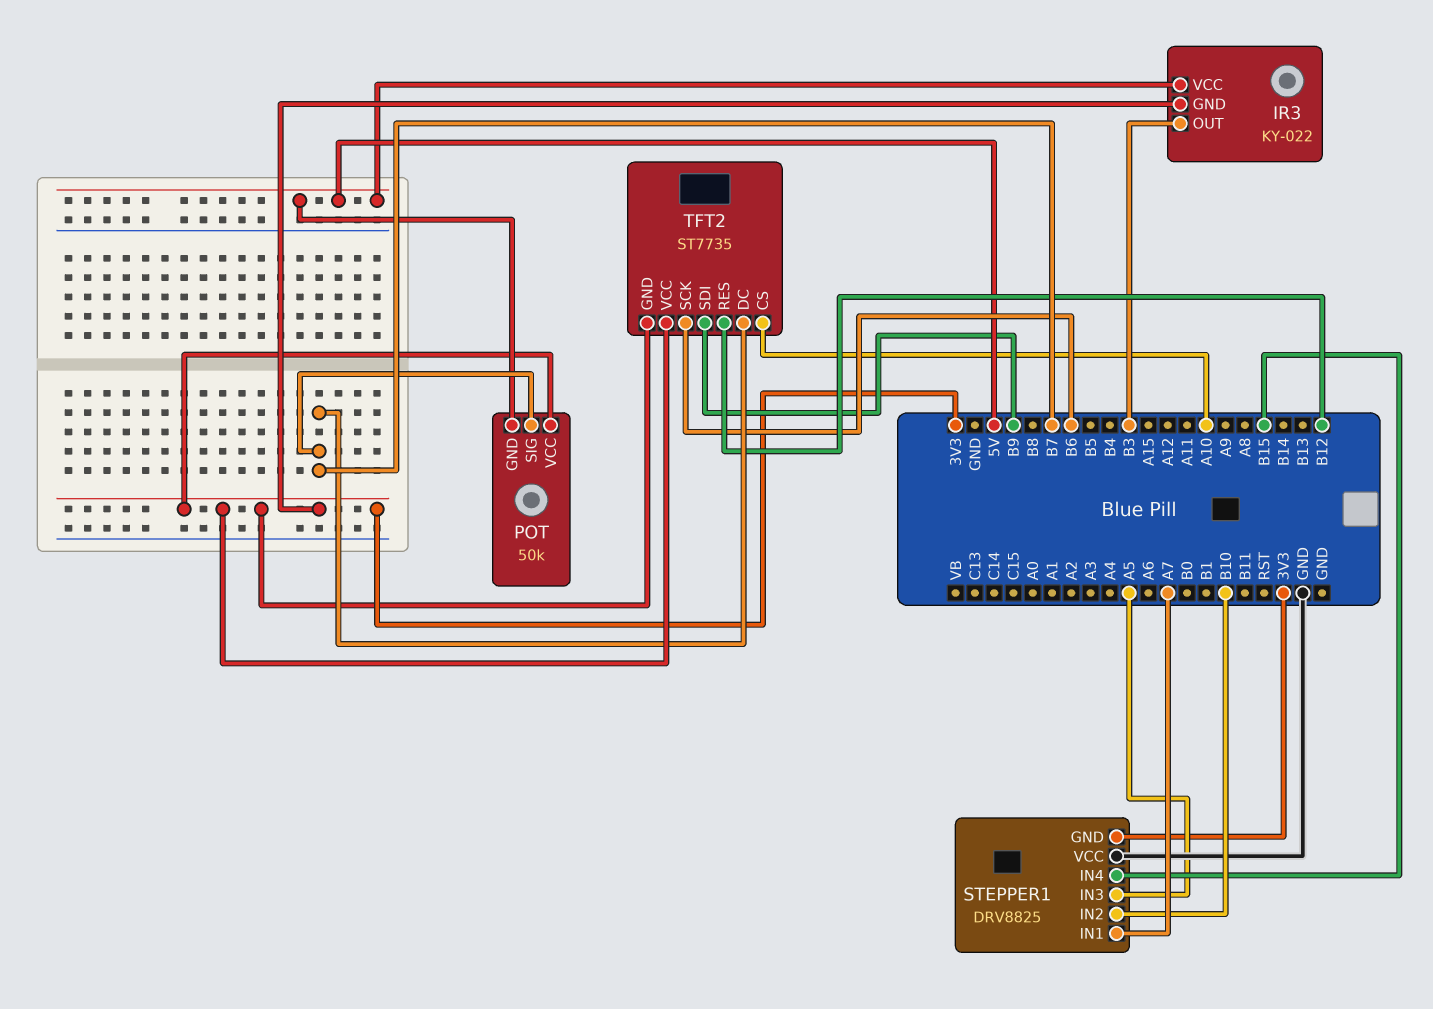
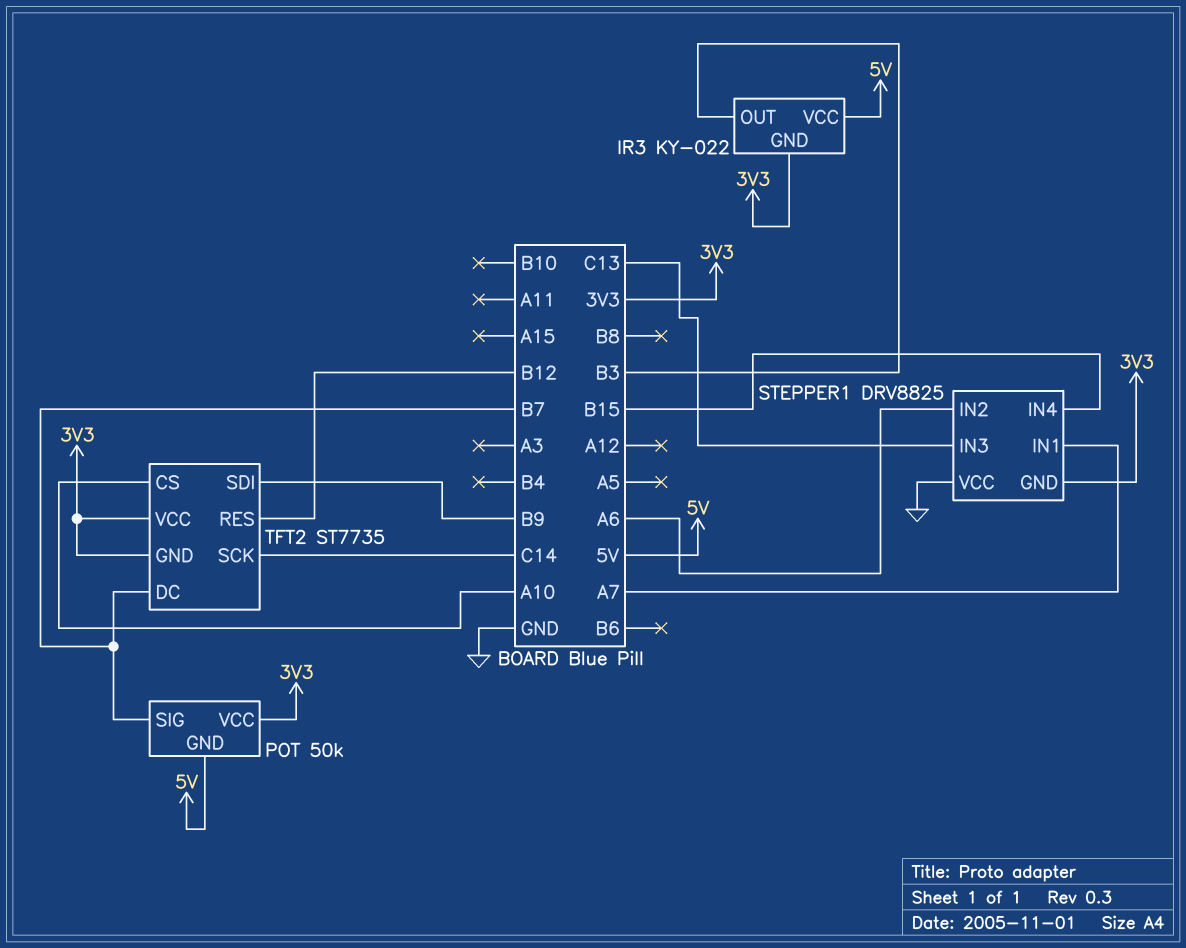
STEPPER1 pin IN2: B10 -> A6
STEPPER1 pin IN3: A5 -> C13
TFT2 pin SCK: B6 -> C14

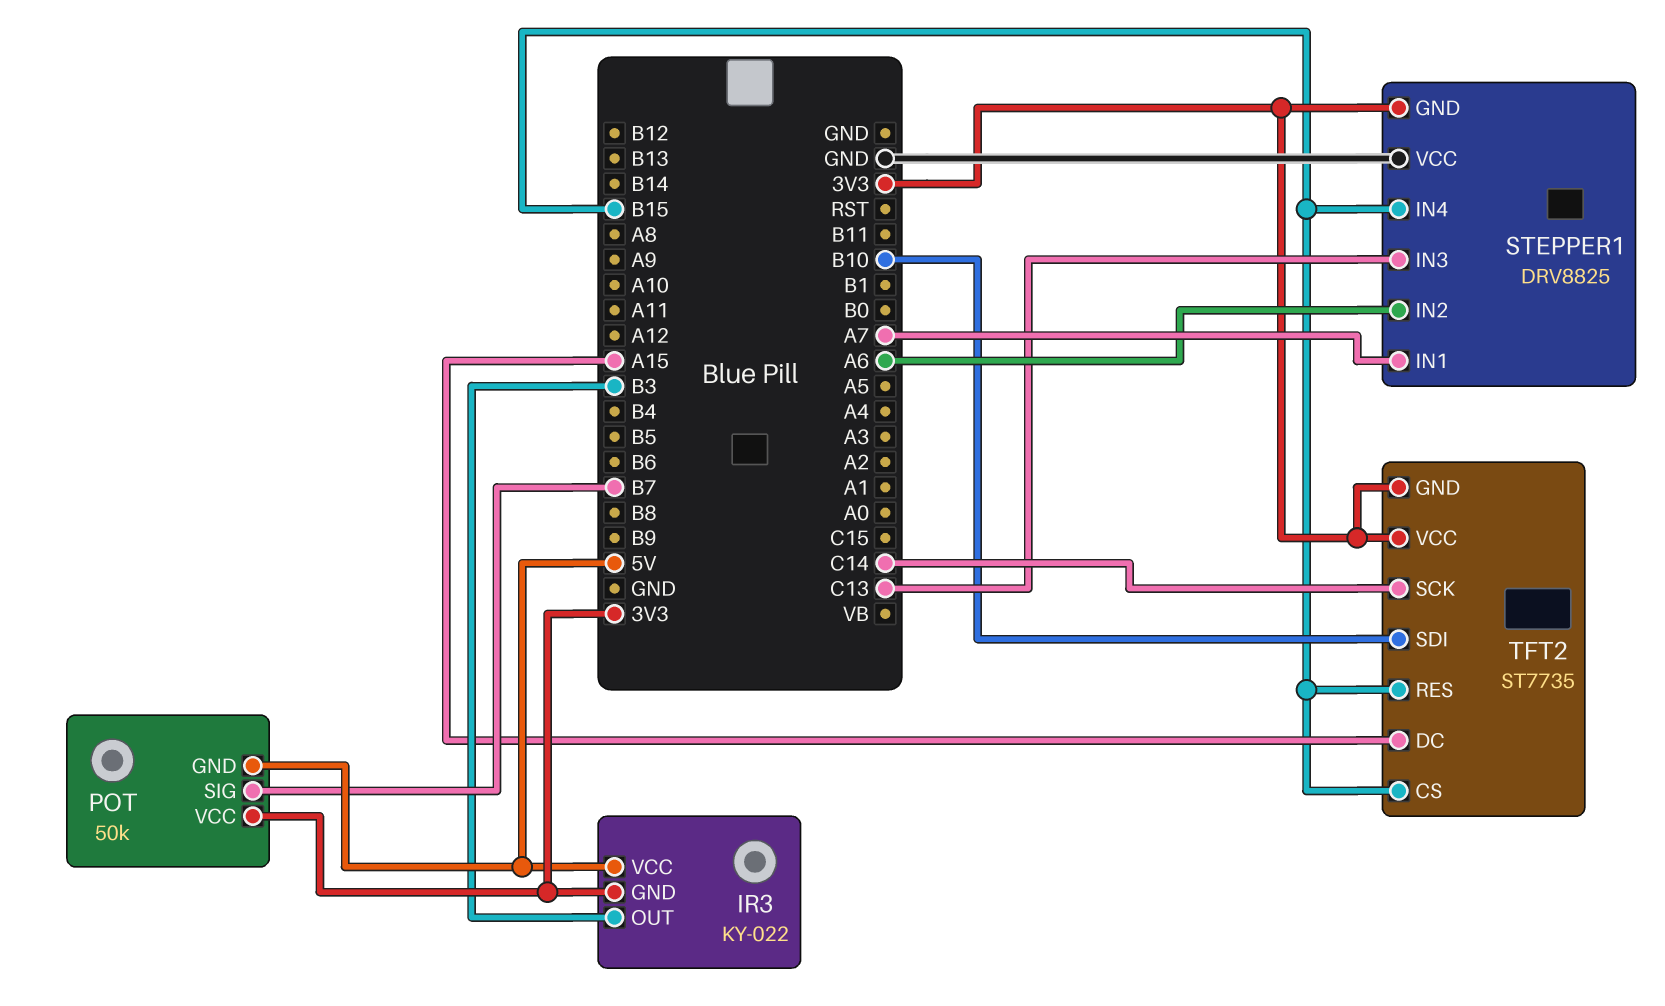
TFT2 pin CS: A10 -> B15
TFT2 pin DC: B7 -> A15
TFT2 pin RES: B12 -> B15
TFT2 pin SDI: B9 -> B10

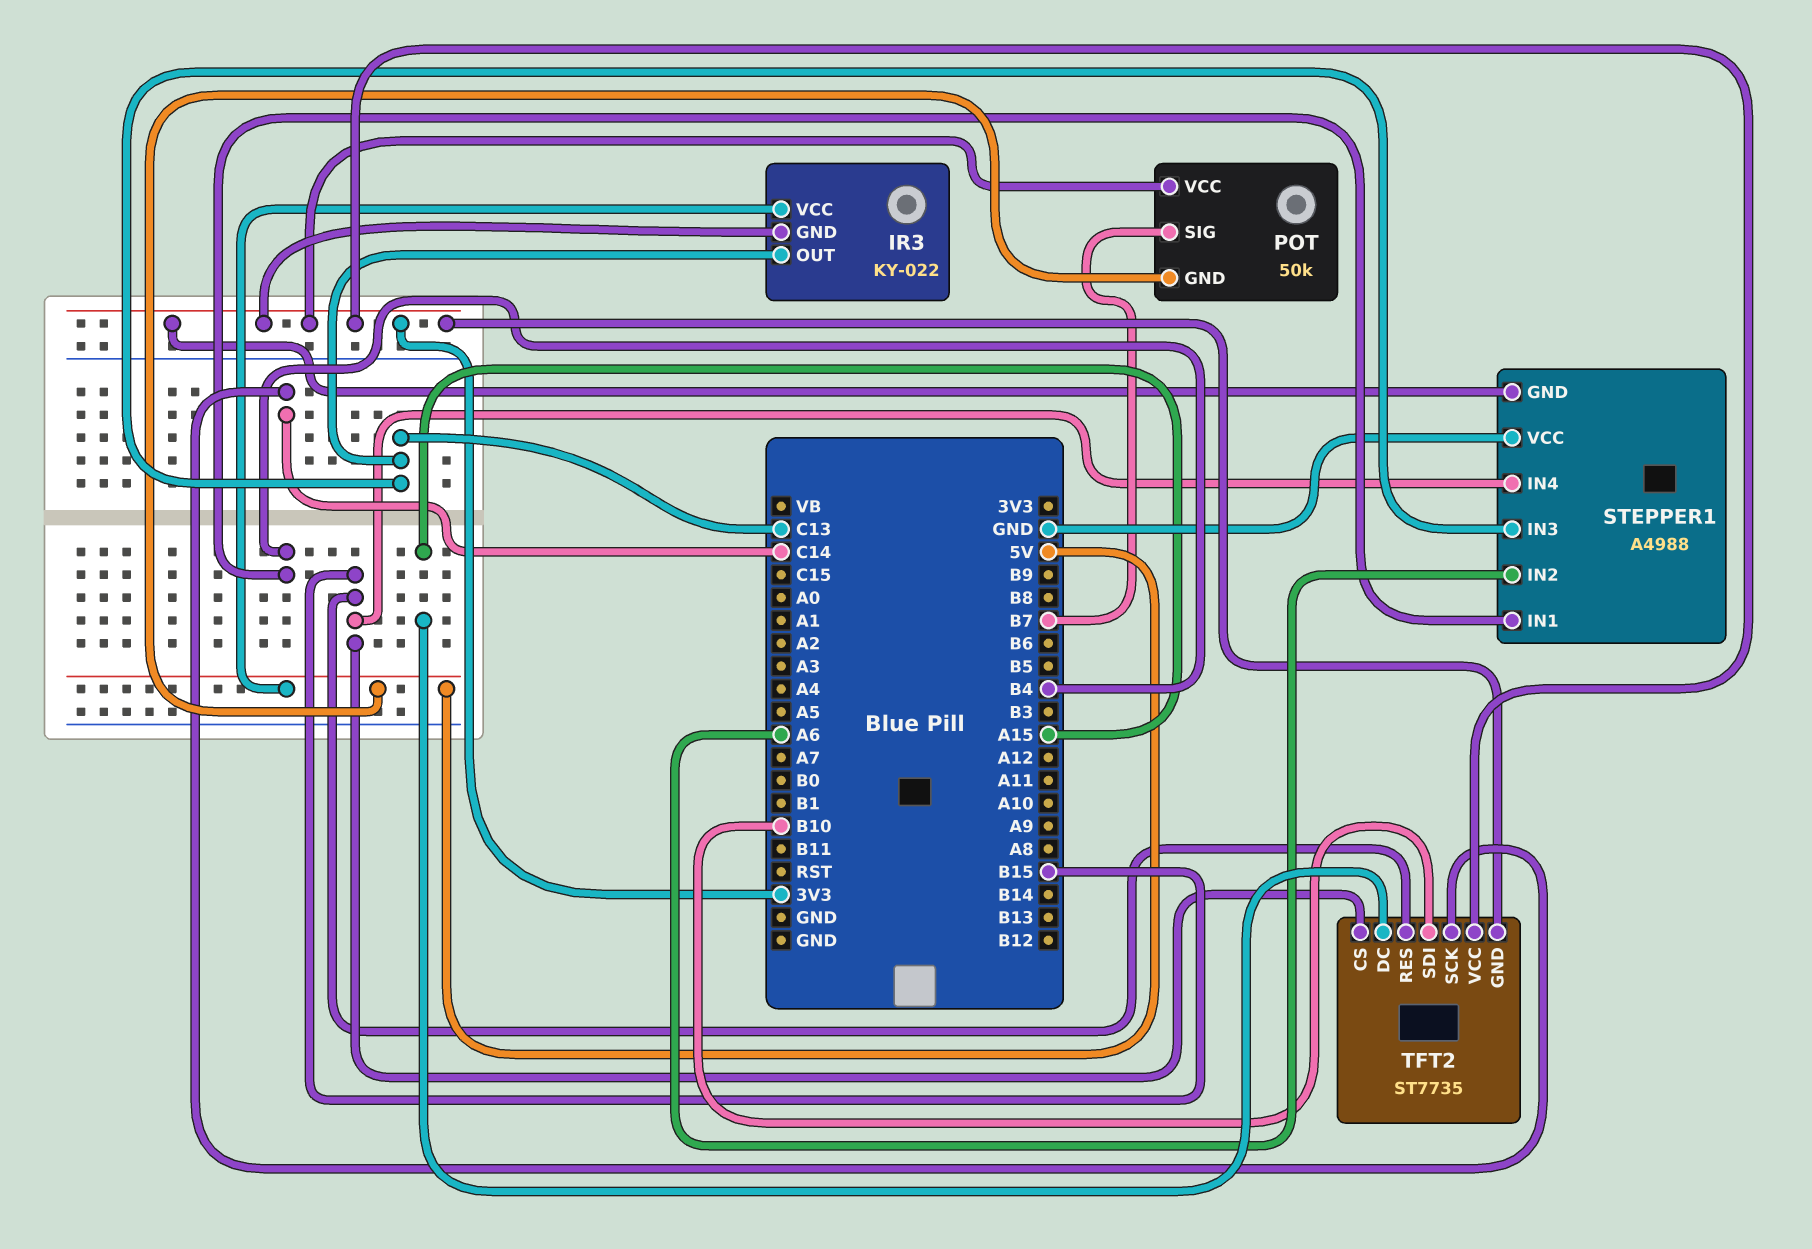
IR3 pin OUT: B3 -> C13
STEPPER1: DRV8825 -> A4988
STEPPER1 pin IN1: A7 -> B4

